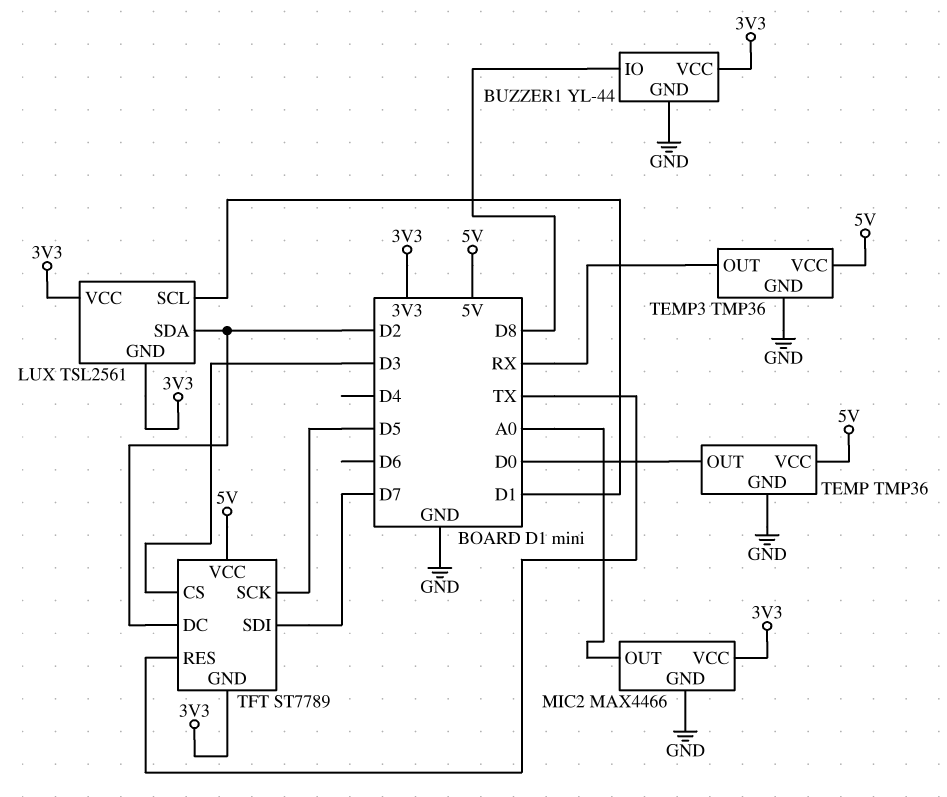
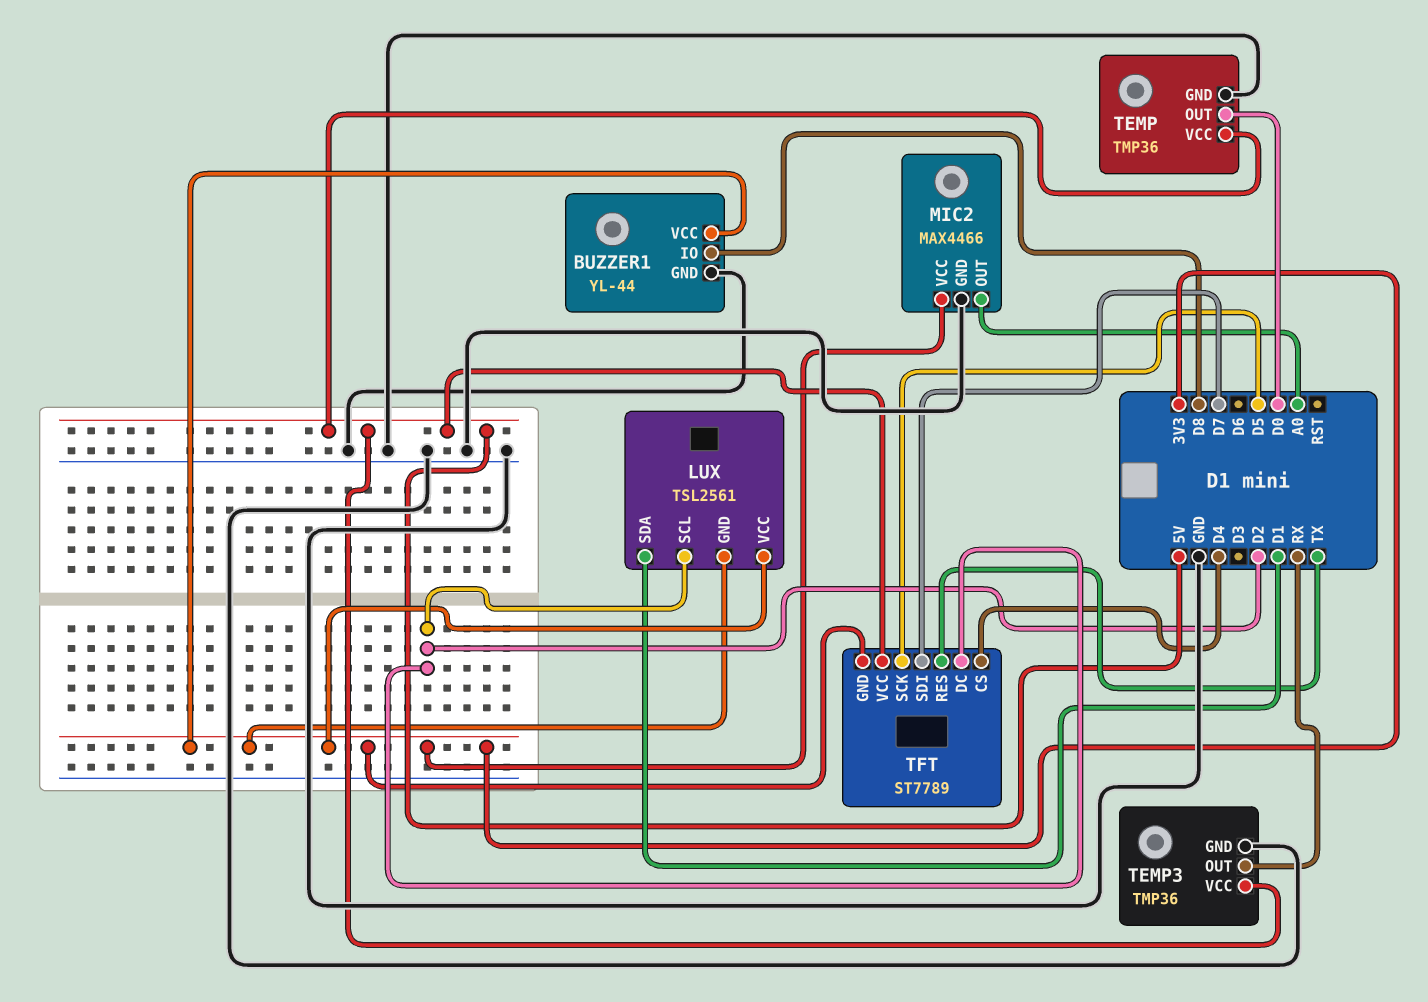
LUX pin SCL: D1 -> D2
LUX pin SDA: D2 -> D1
TFT pin CS: D3 -> D4

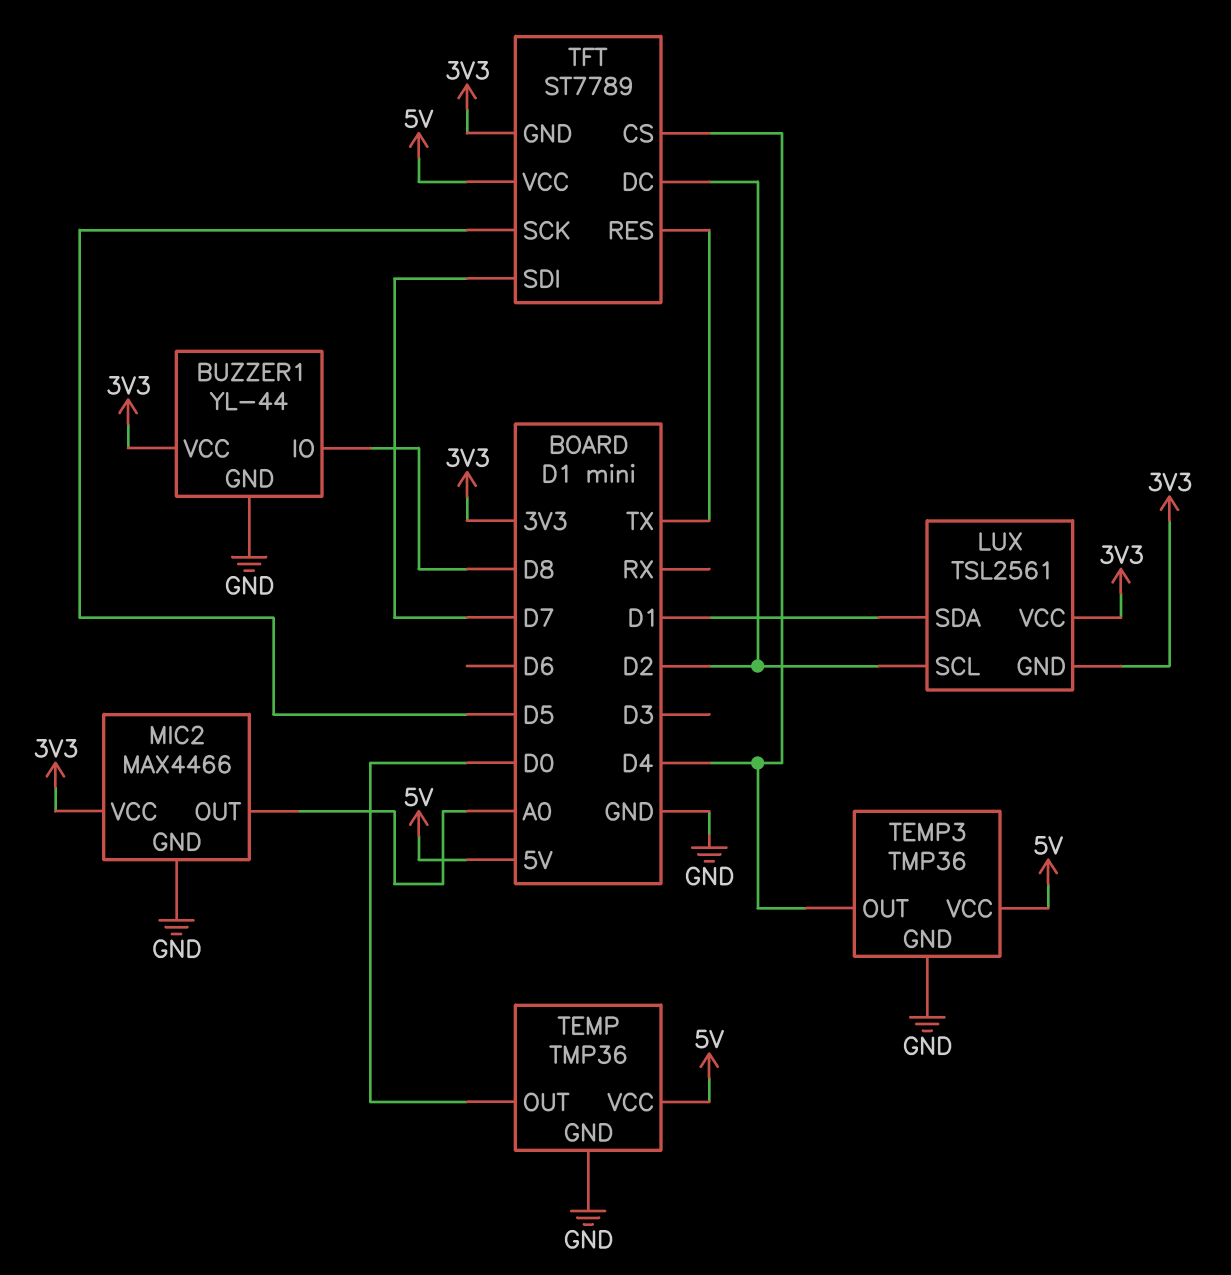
TEMP3 pin OUT: RX -> D4

